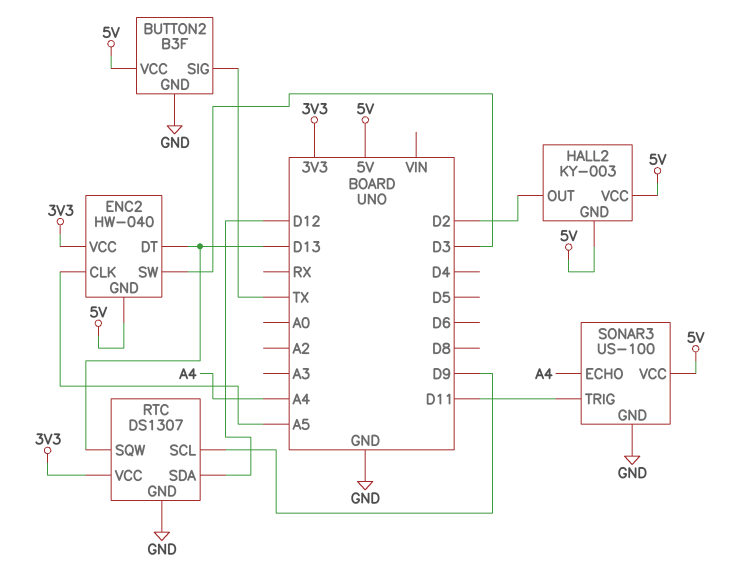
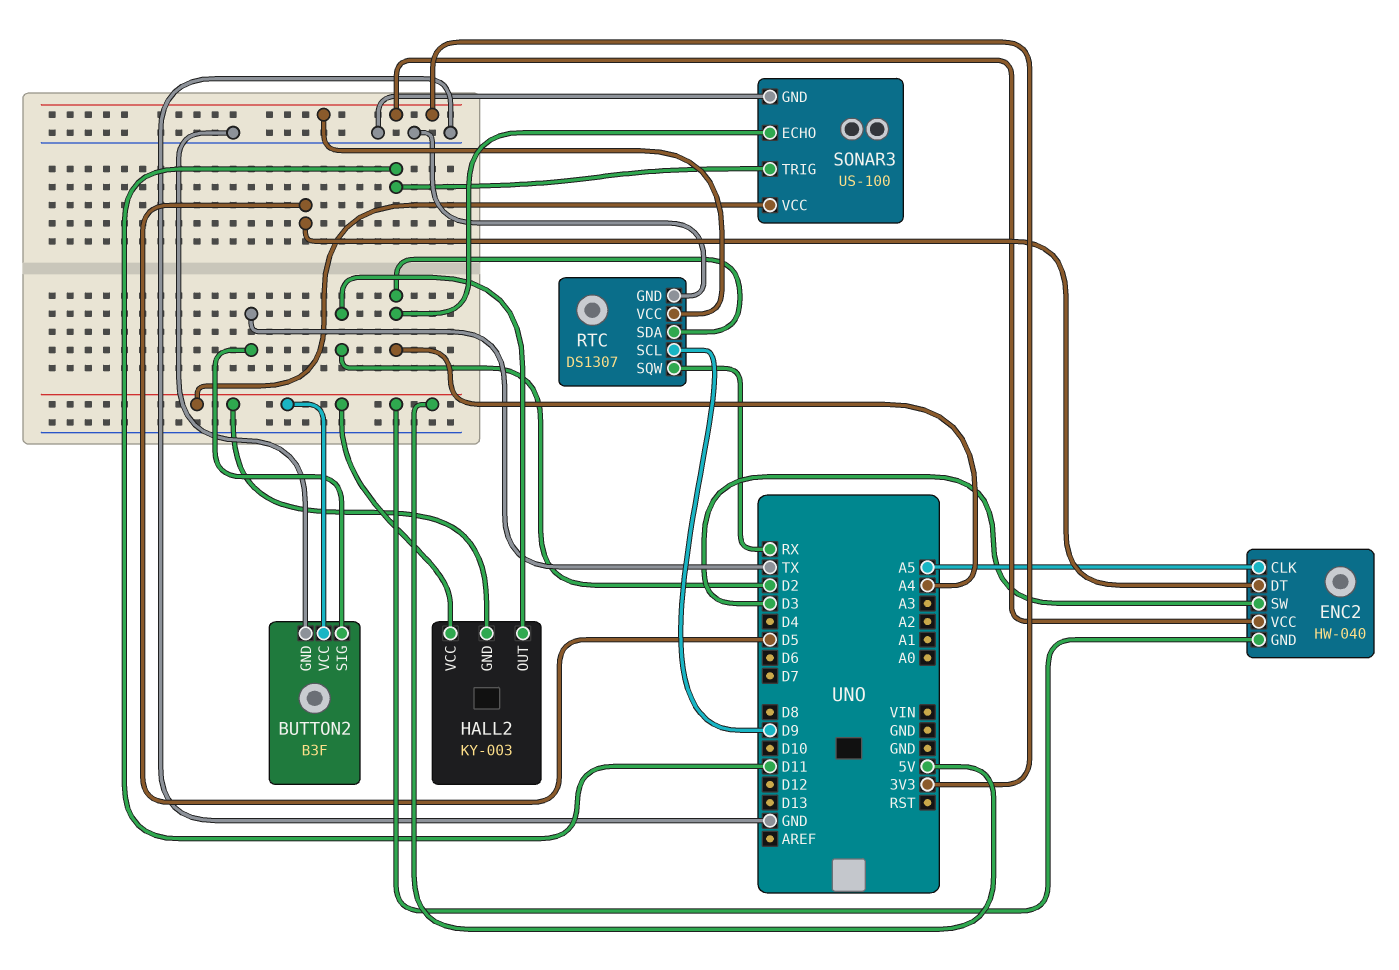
ENC2 pin DT: D13 -> D5
RTC pin SDA: D12 -> A4
RTC pin SQW: D13 -> RX

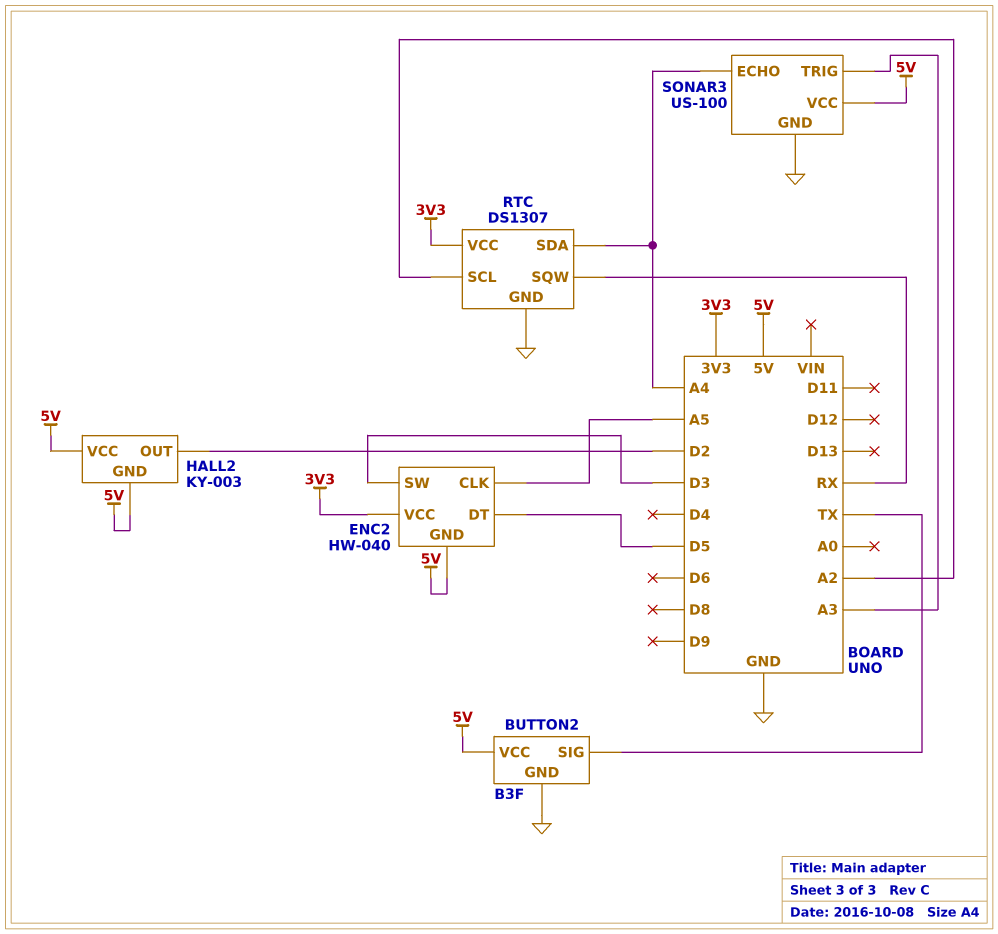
RTC pin SCL: D9 -> A2
SONAR3 pin TRIG: D11 -> A3

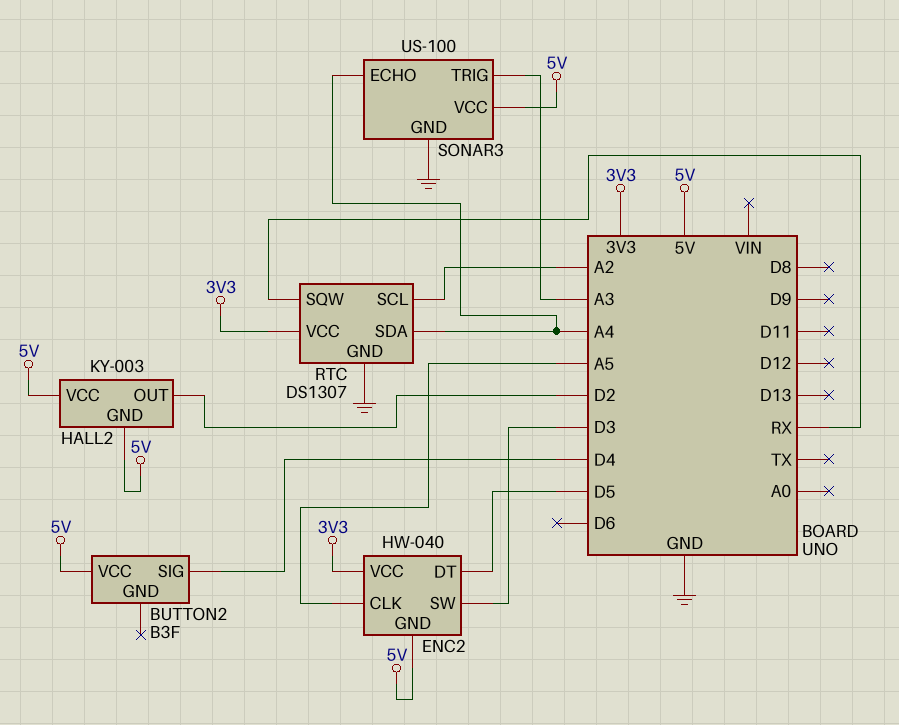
BUTTON2 pin GND: GND -> none
BUTTON2 pin SIG: TX -> D4

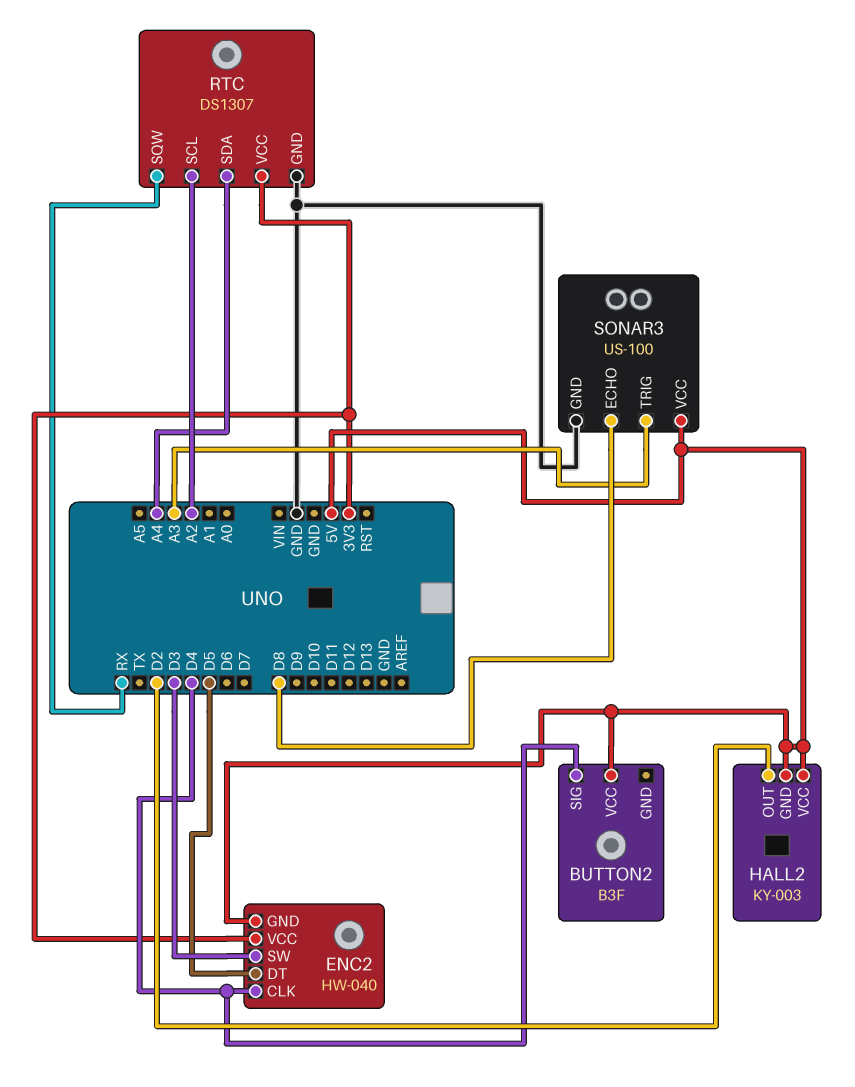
ENC2 pin CLK: A5 -> D4
SONAR3 pin ECHO: A4 -> D8

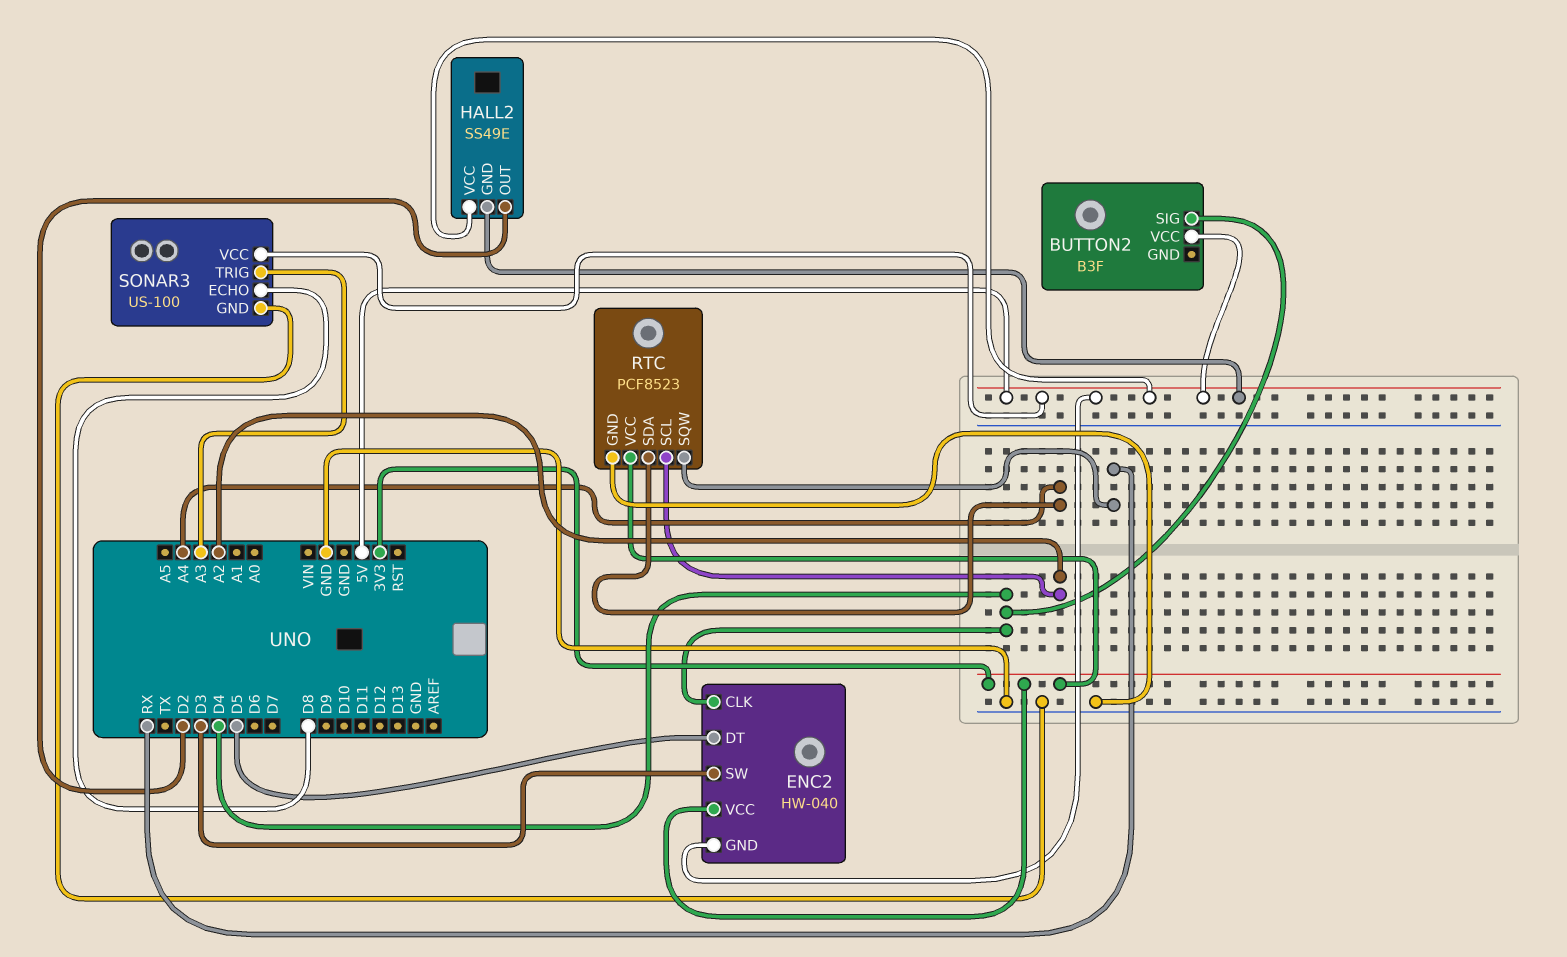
HALL2: KY-003 -> SS49E
RTC: DS1307 -> PCF8523

